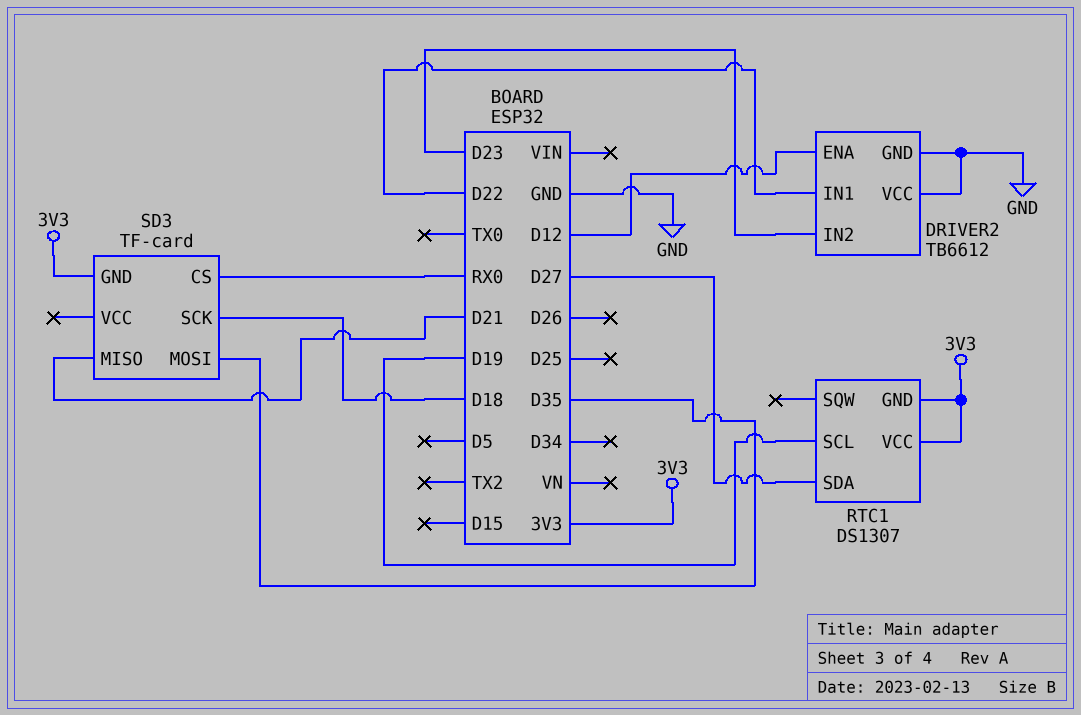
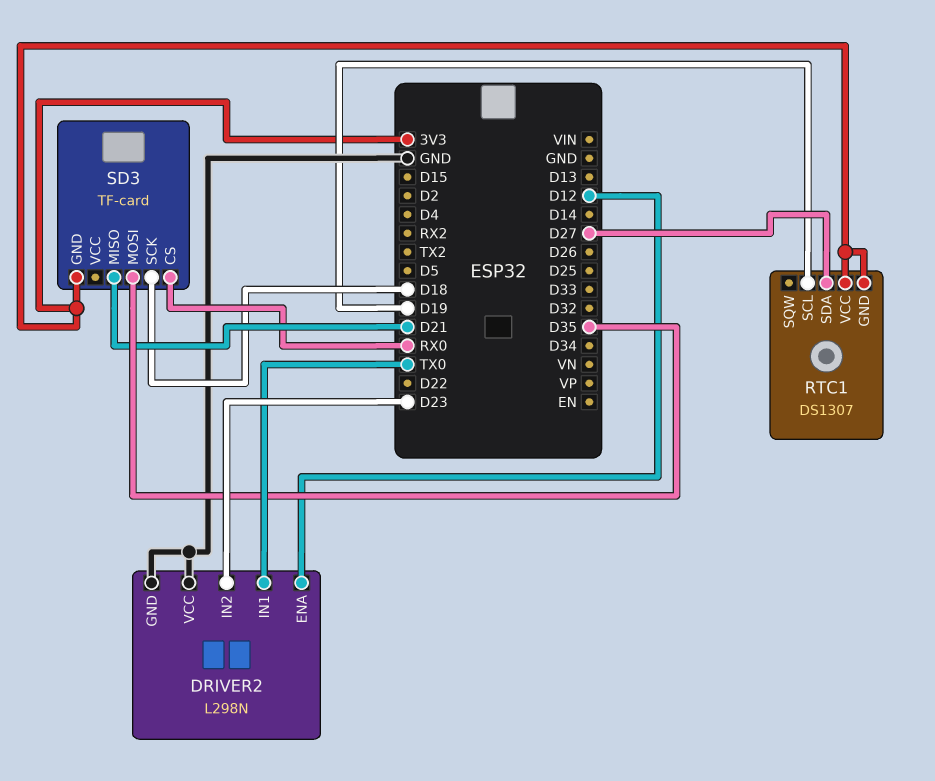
DRIVER2: TB6612 -> L298N
DRIVER2 pin IN1: D22 -> TX0

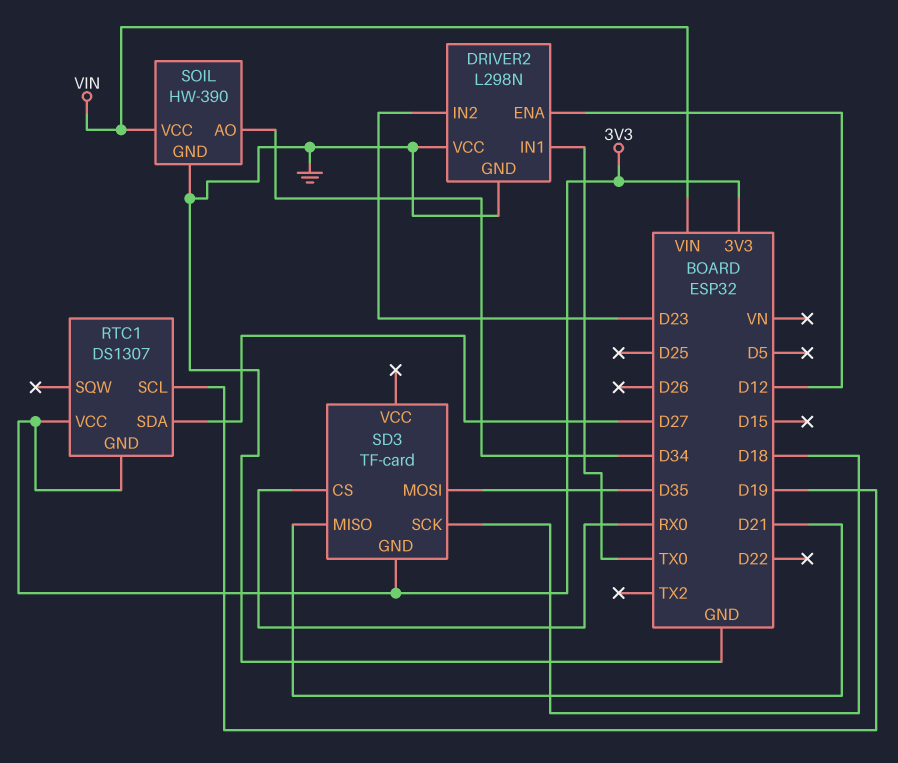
SOIL: none -> HW-390
SOIL pin AO: none -> D34
SOIL pin GND: none -> GND
SOIL pin VCC: none -> VIN

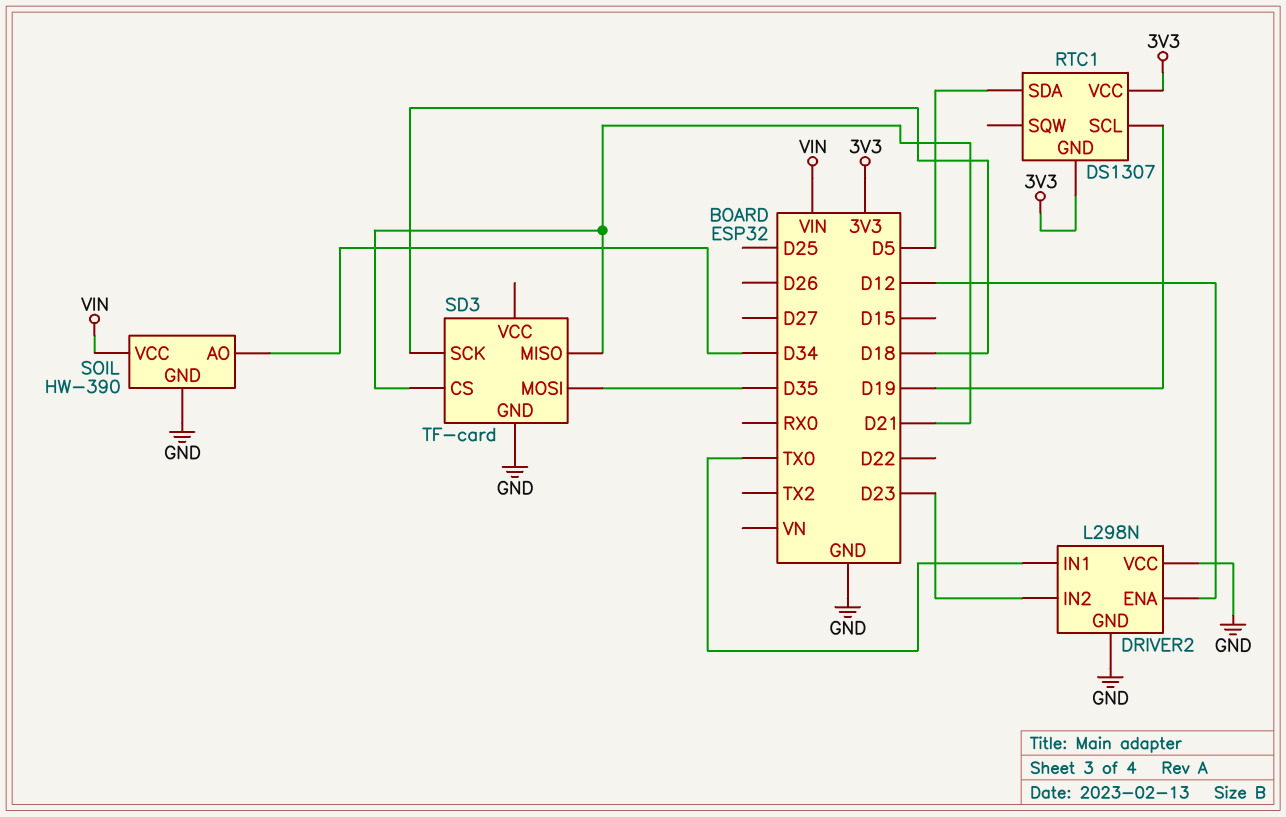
RTC1 pin SDA: D27 -> D5
SD3 pin CS: RX0 -> D21
SD3 pin GND: 3V3 -> GND

